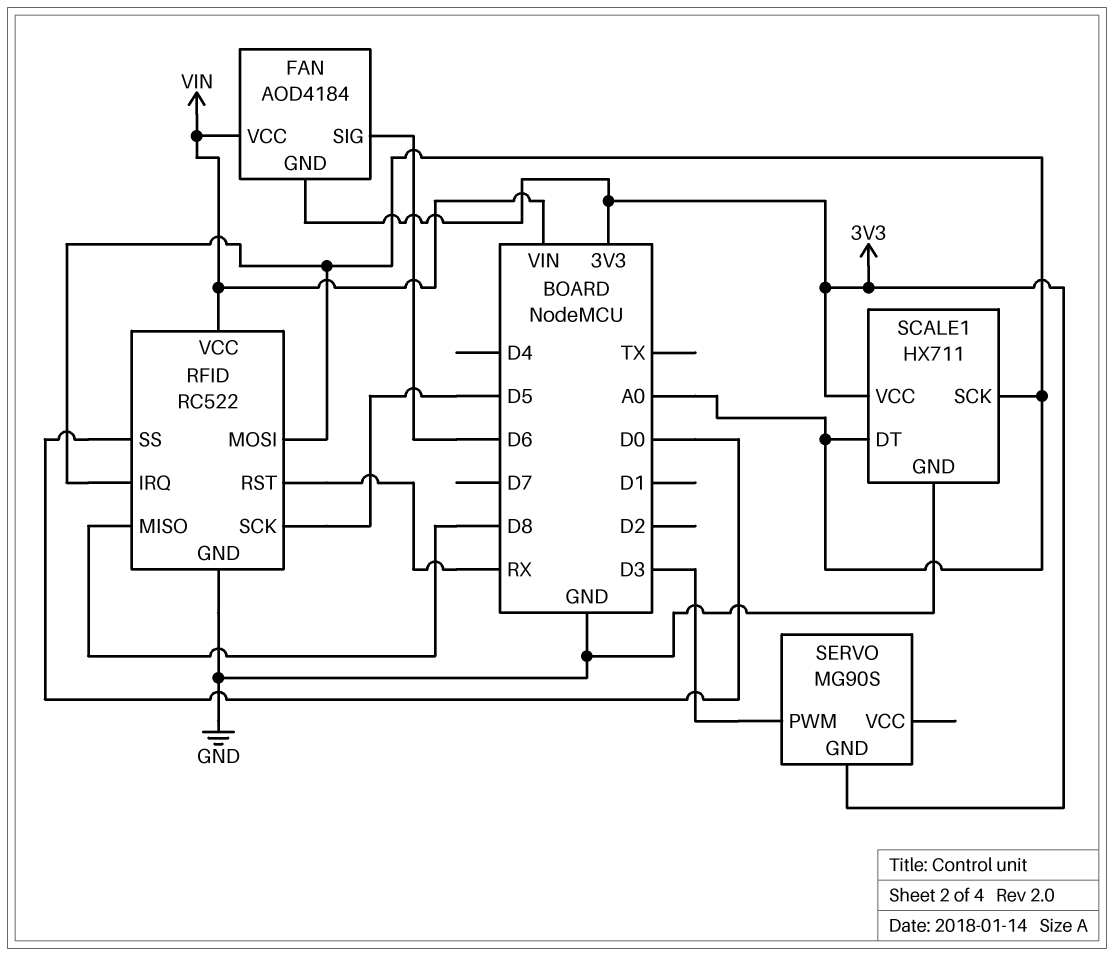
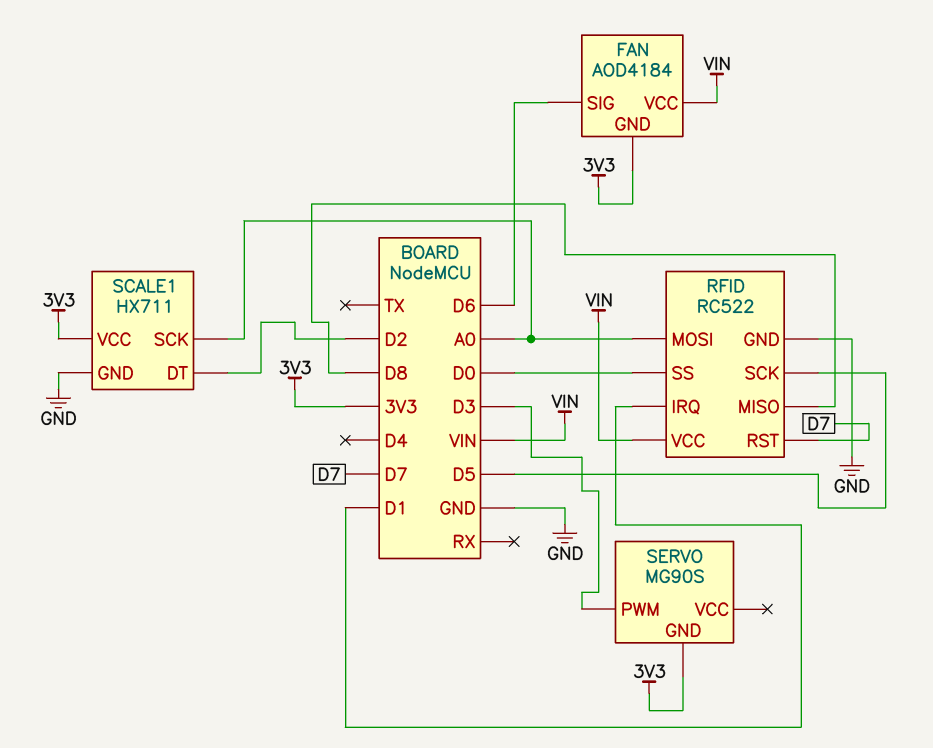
RFID pin IRQ: A0 -> D1
RFID pin RST: RX -> D7
SCALE1 pin DT: A0 -> D2

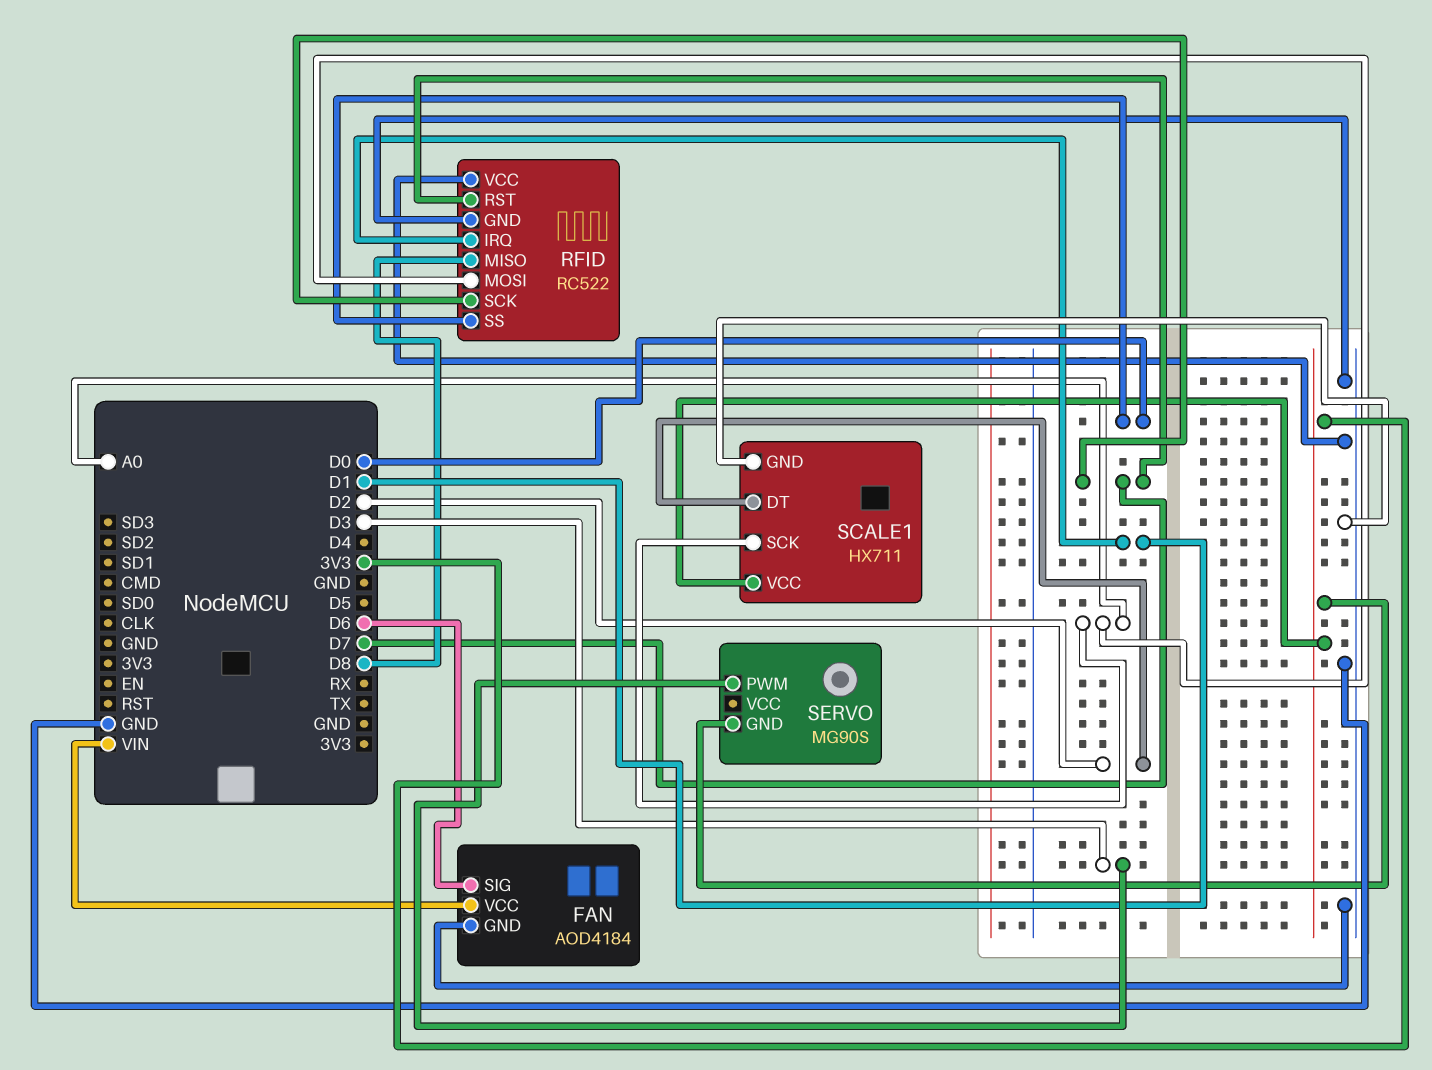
FAN pin GND: 3V3 -> GND
RFID pin SCK: D5 -> D7
RFID pin VCC: VIN -> GND

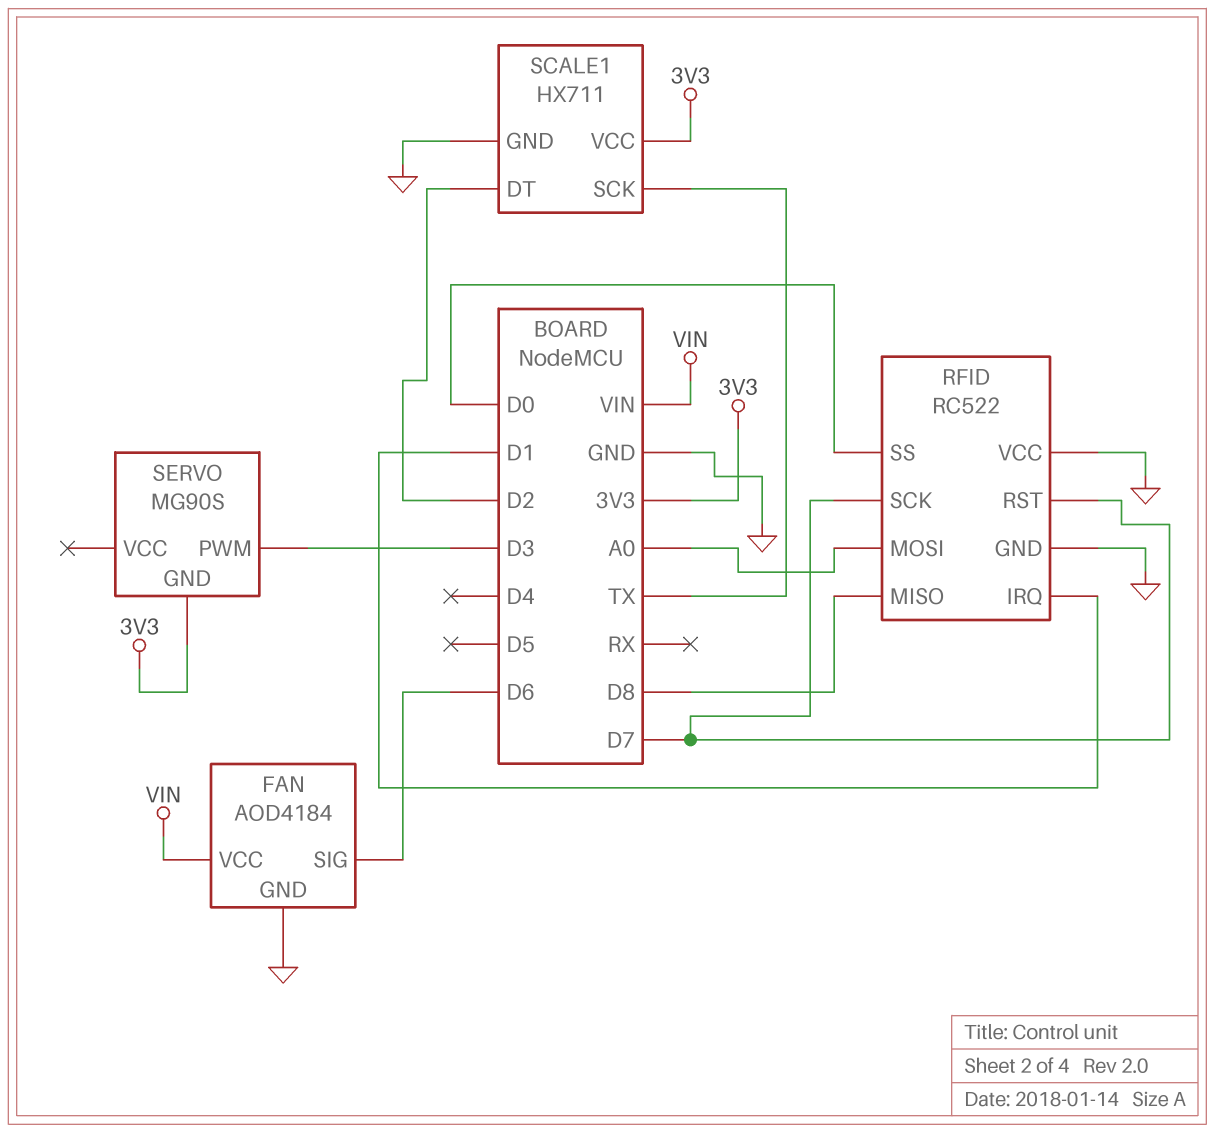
SCALE1 pin SCK: A0 -> TX

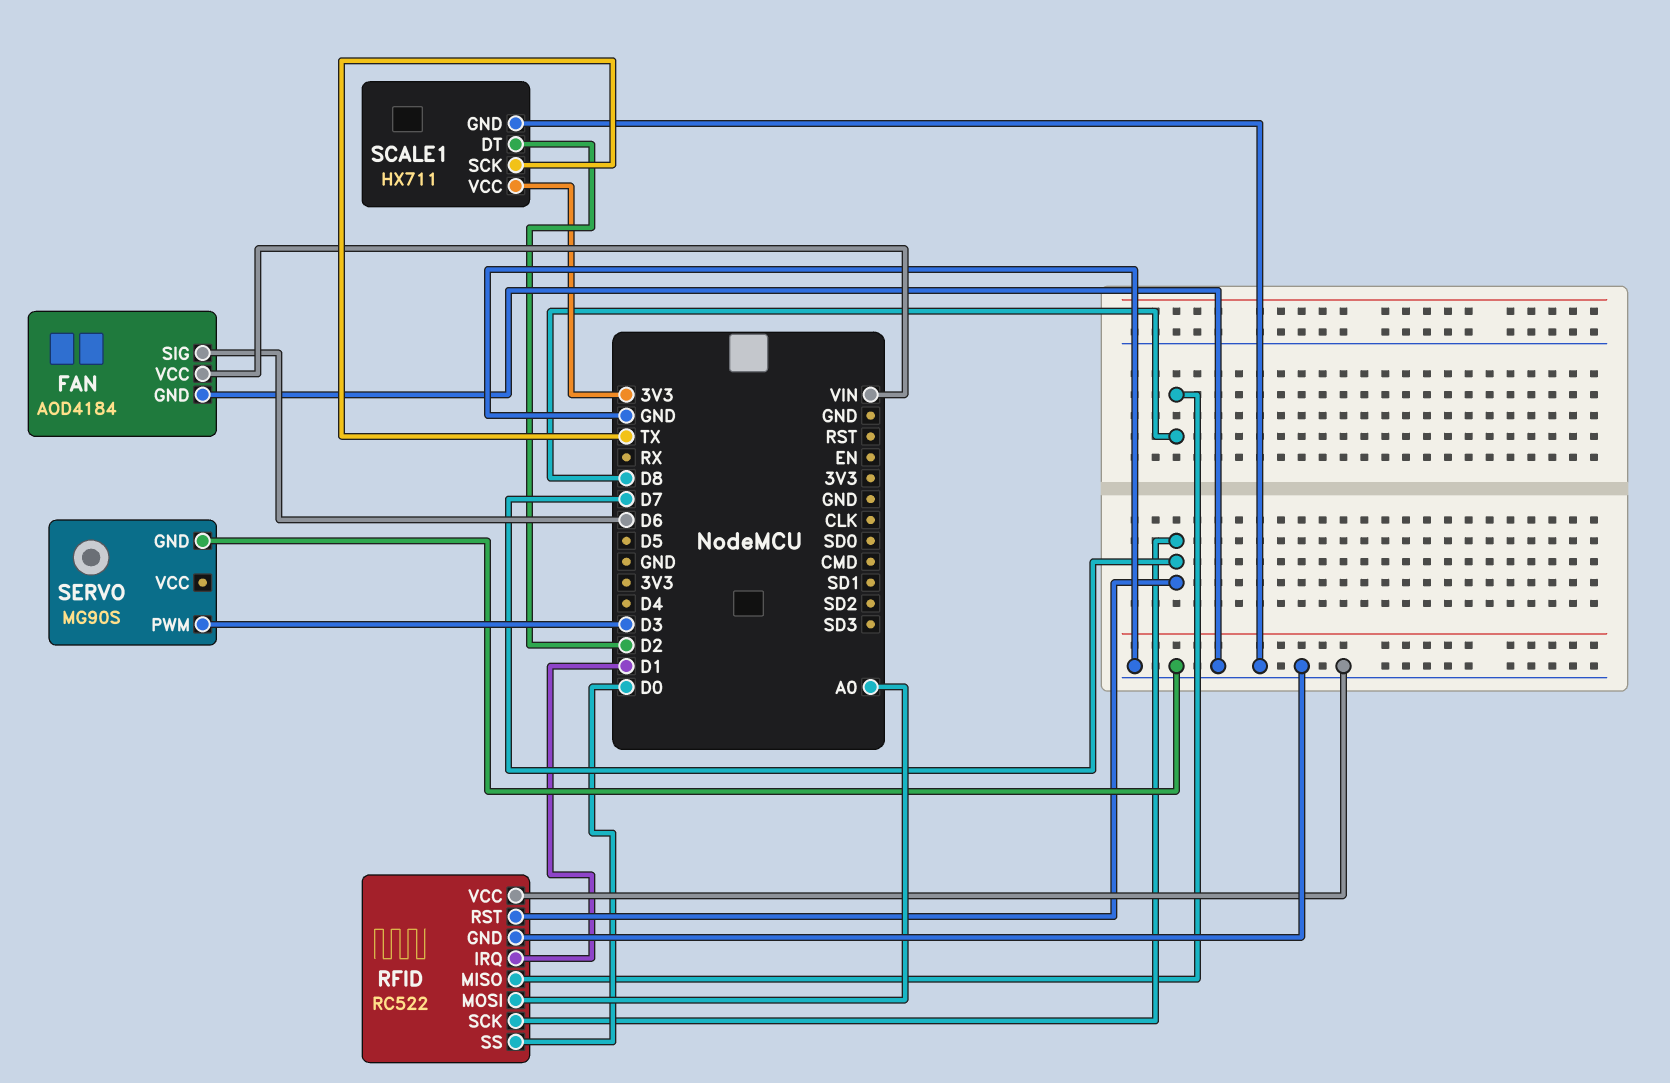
SERVO pin GND: 3V3 -> GND

